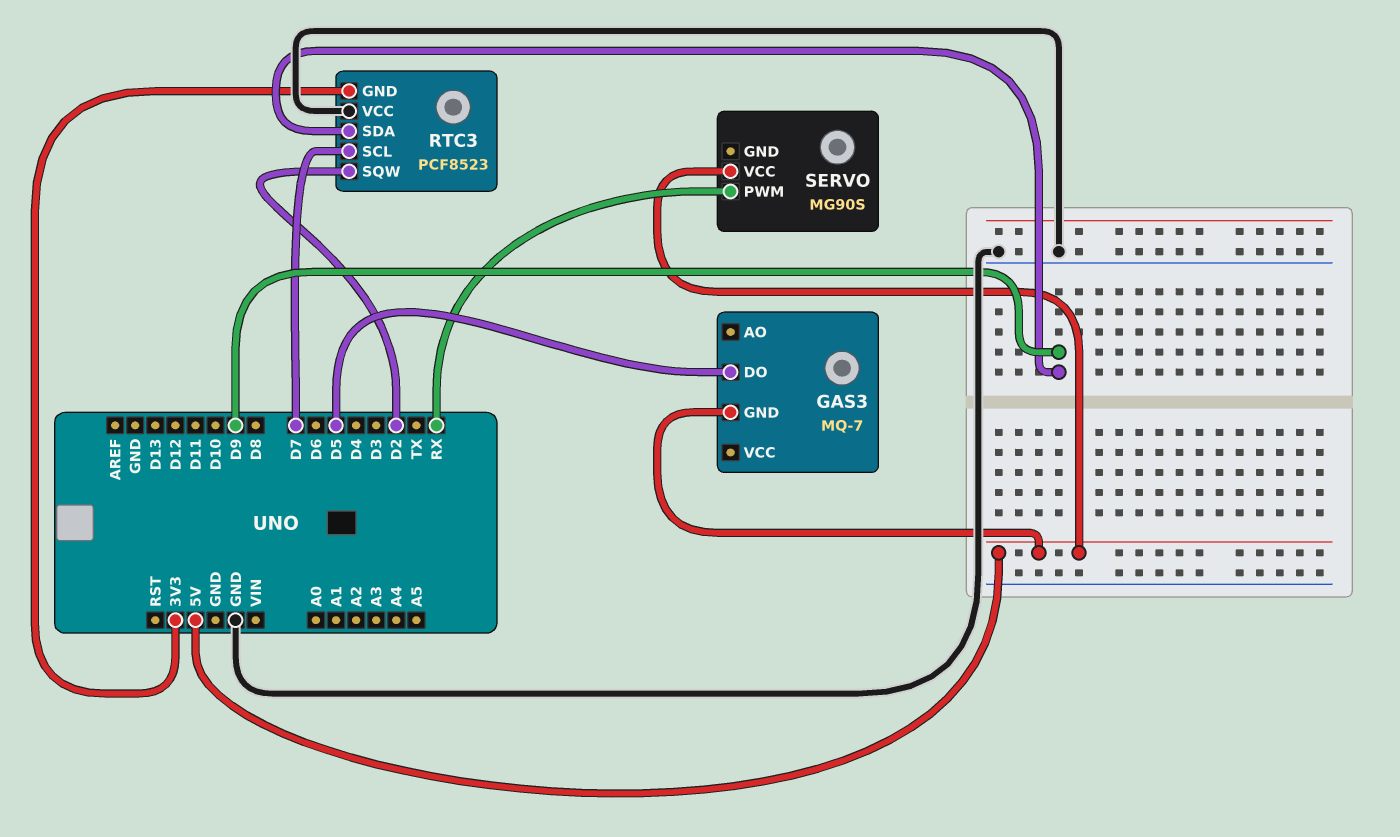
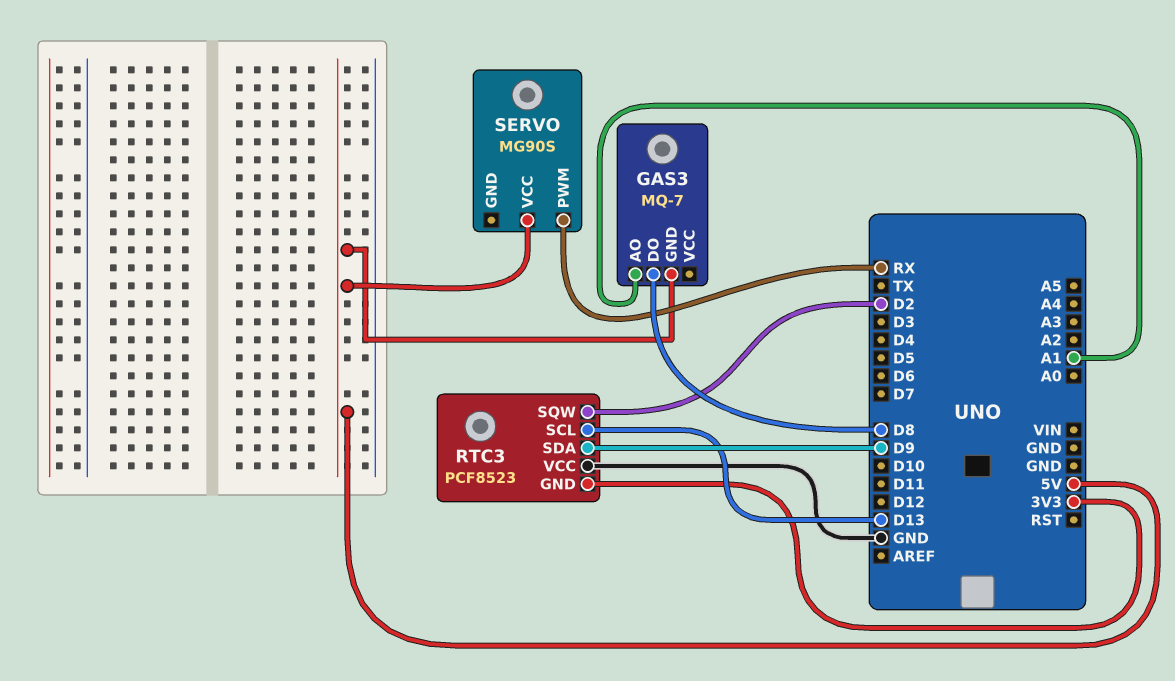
GAS3 pin AO: none -> A1
GAS3 pin DO: D5 -> D8
RTC3 pin SCL: D7 -> D13

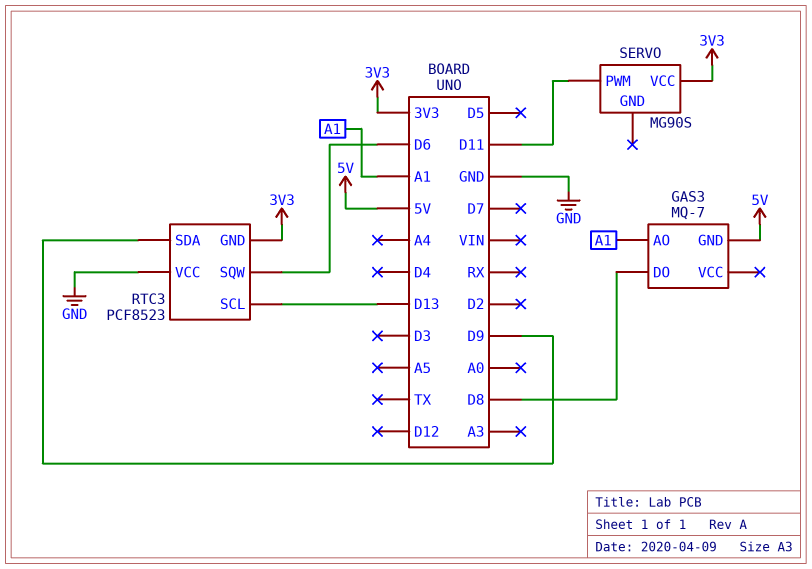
RTC3 pin SQW: D2 -> D6
SERVO pin PWM: RX -> D11
SERVO pin VCC: 5V -> 3V3

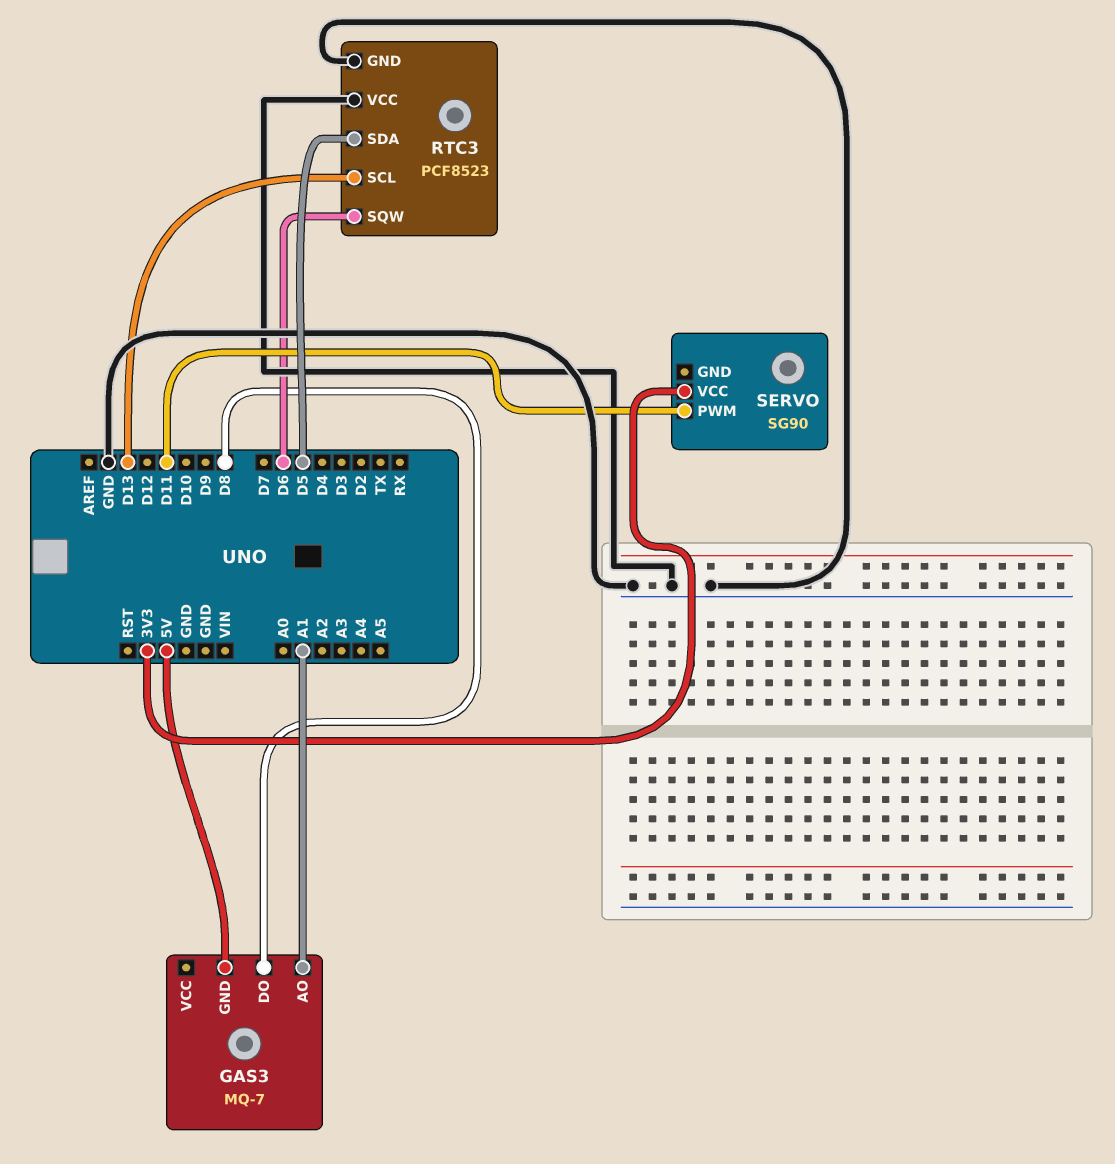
RTC3 pin GND: 3V3 -> GND
RTC3 pin SDA: D9 -> D5
SERVO: MG90S -> SG90

